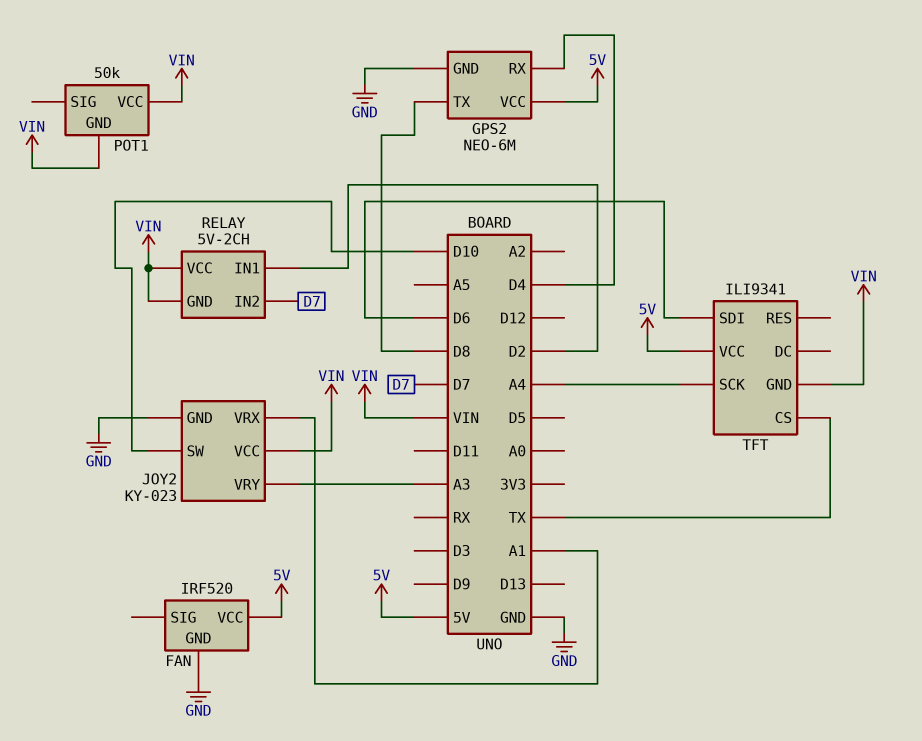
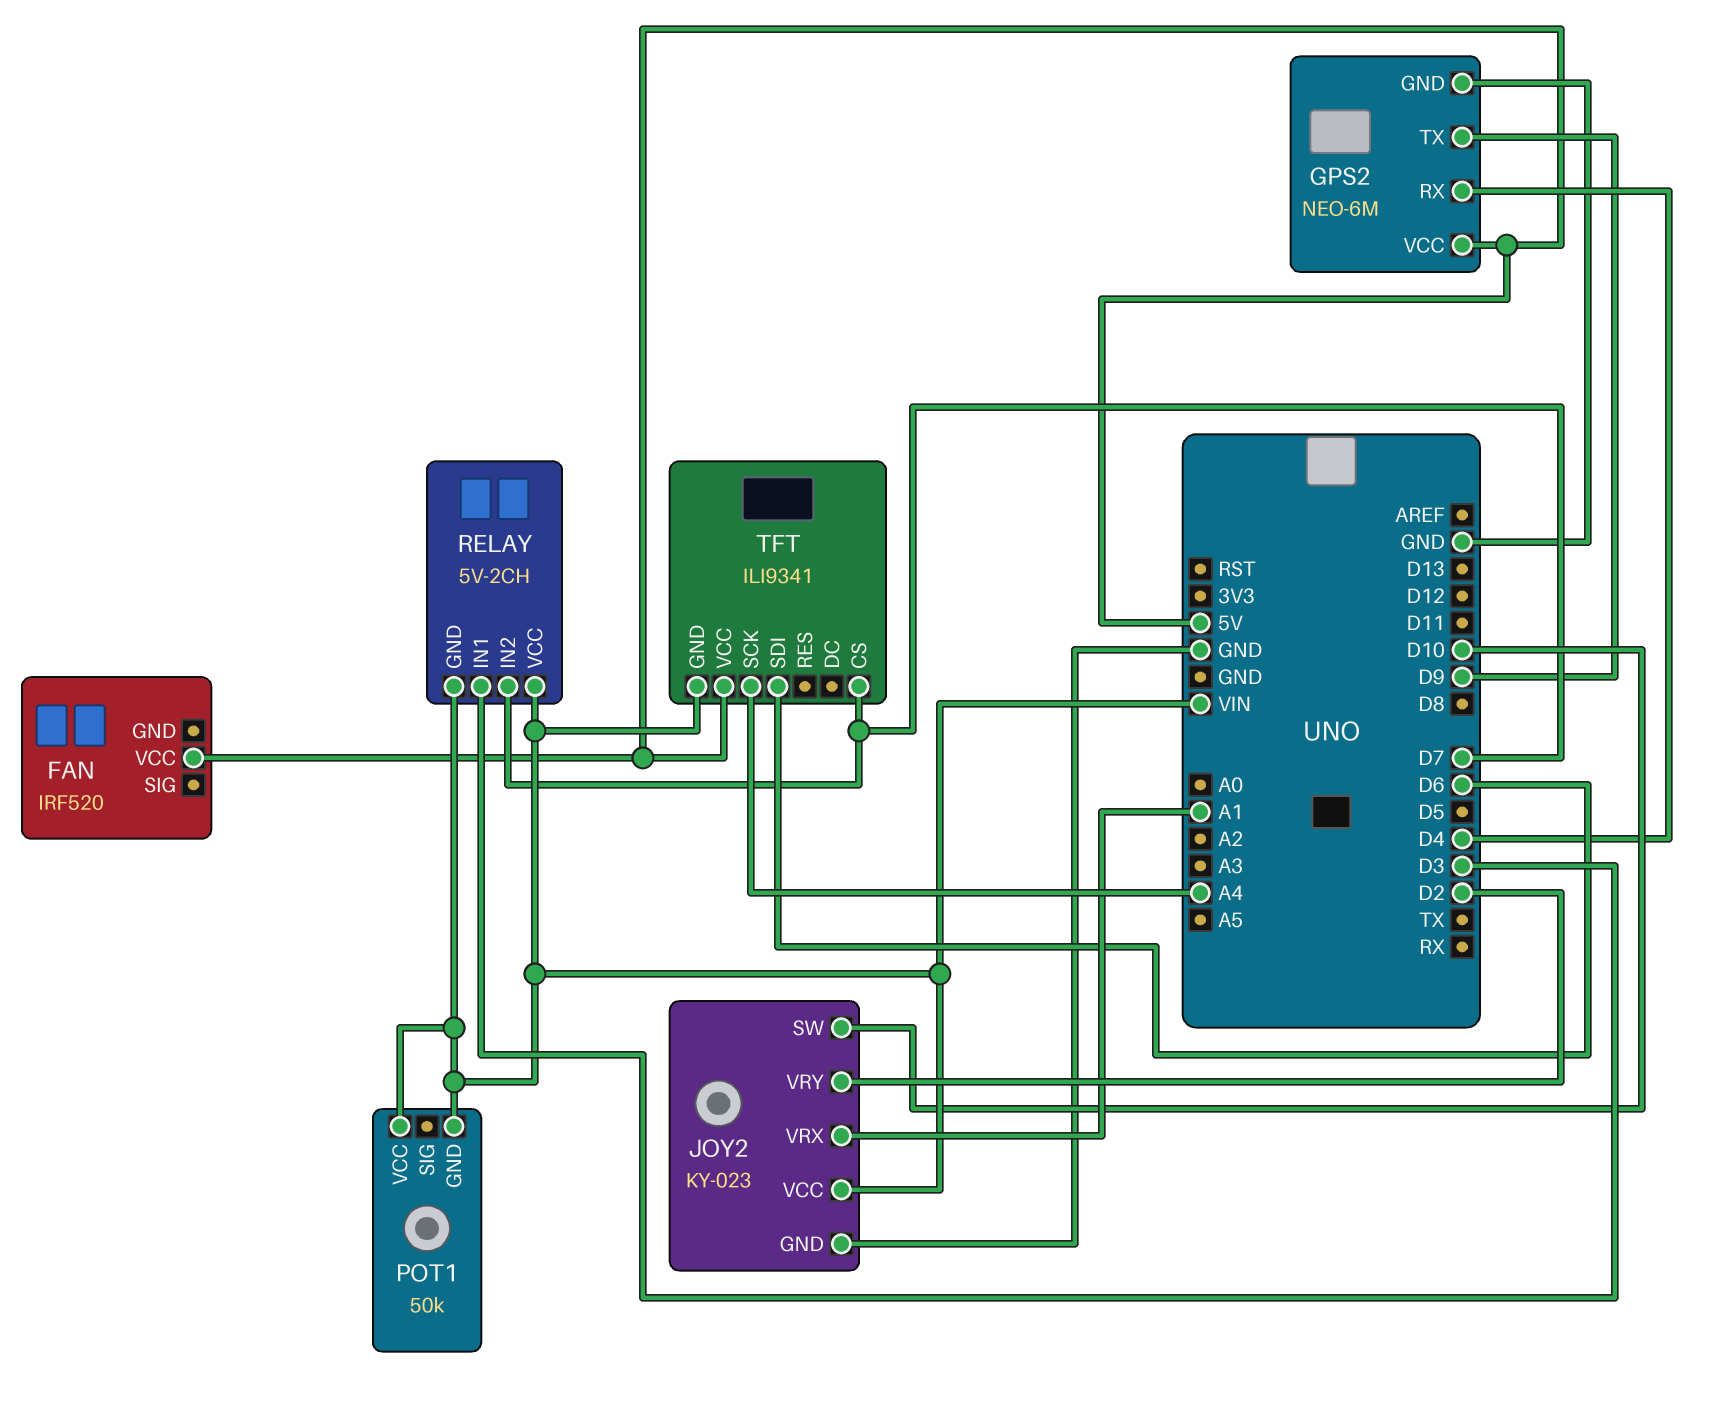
FAN pin GND: GND -> none
GPS2 pin TX: D8 -> D9
JOY2 pin VRY: A3 -> D2
RELAY pin IN1: D2 -> D3
TFT pin CS: TX -> D7

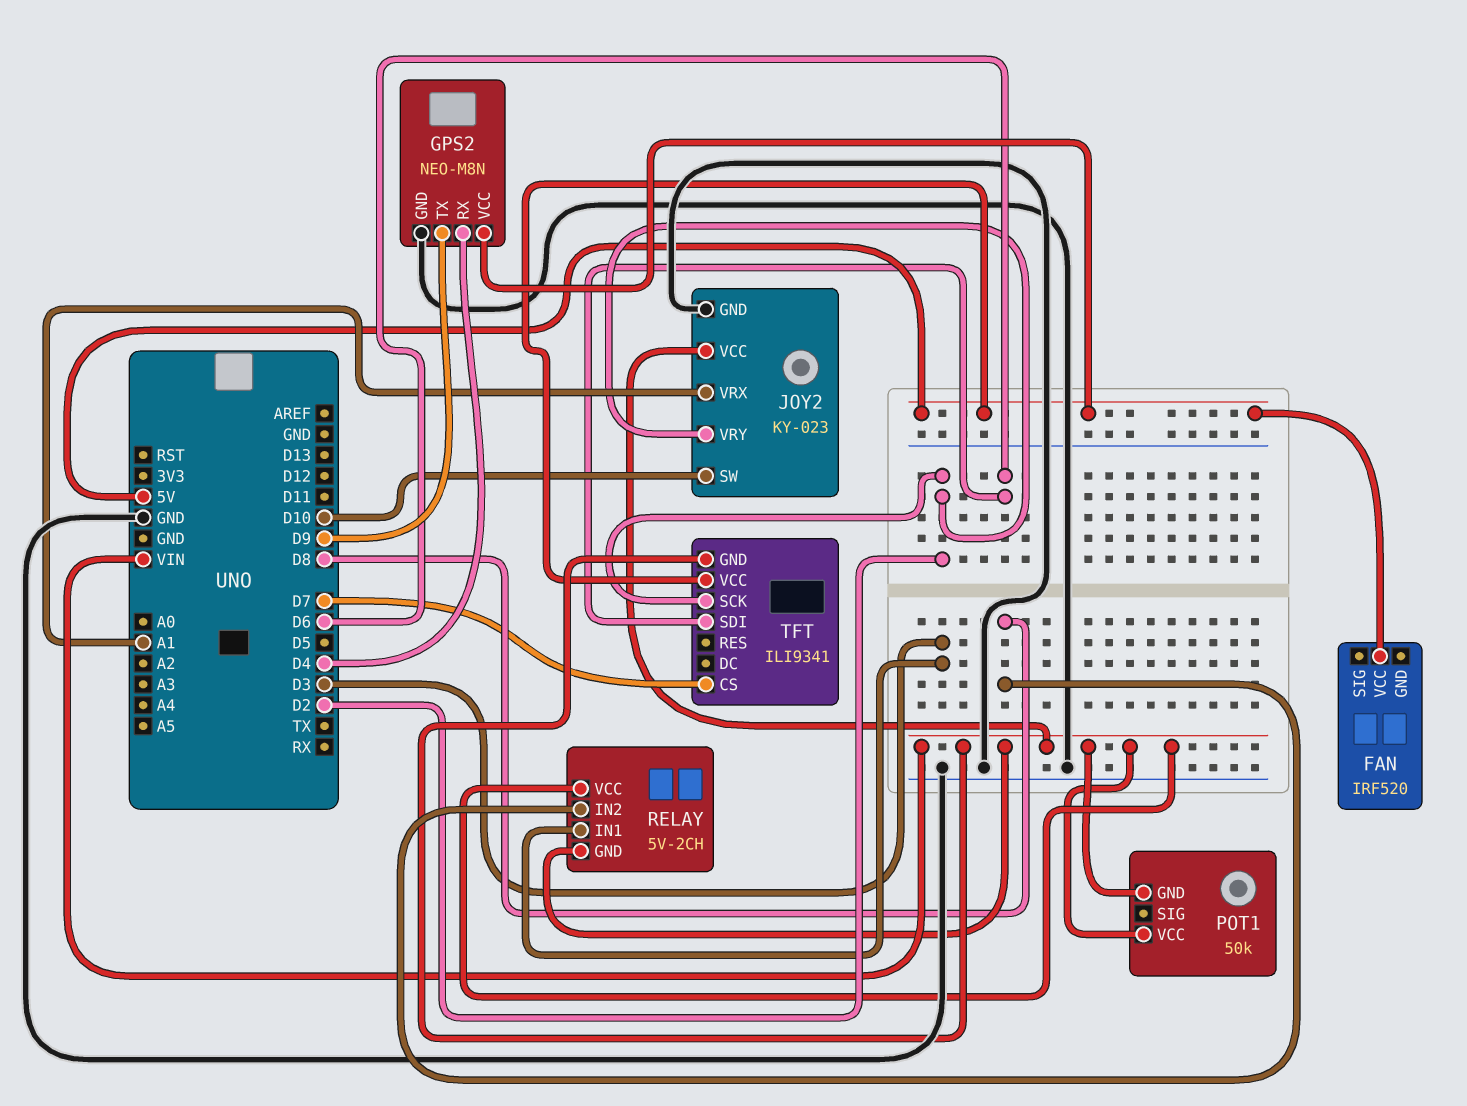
GPS2: NEO-6M -> NEO-M8N
RELAY pin IN2: D7 -> D8
TFT pin SCK: A4 -> D2

